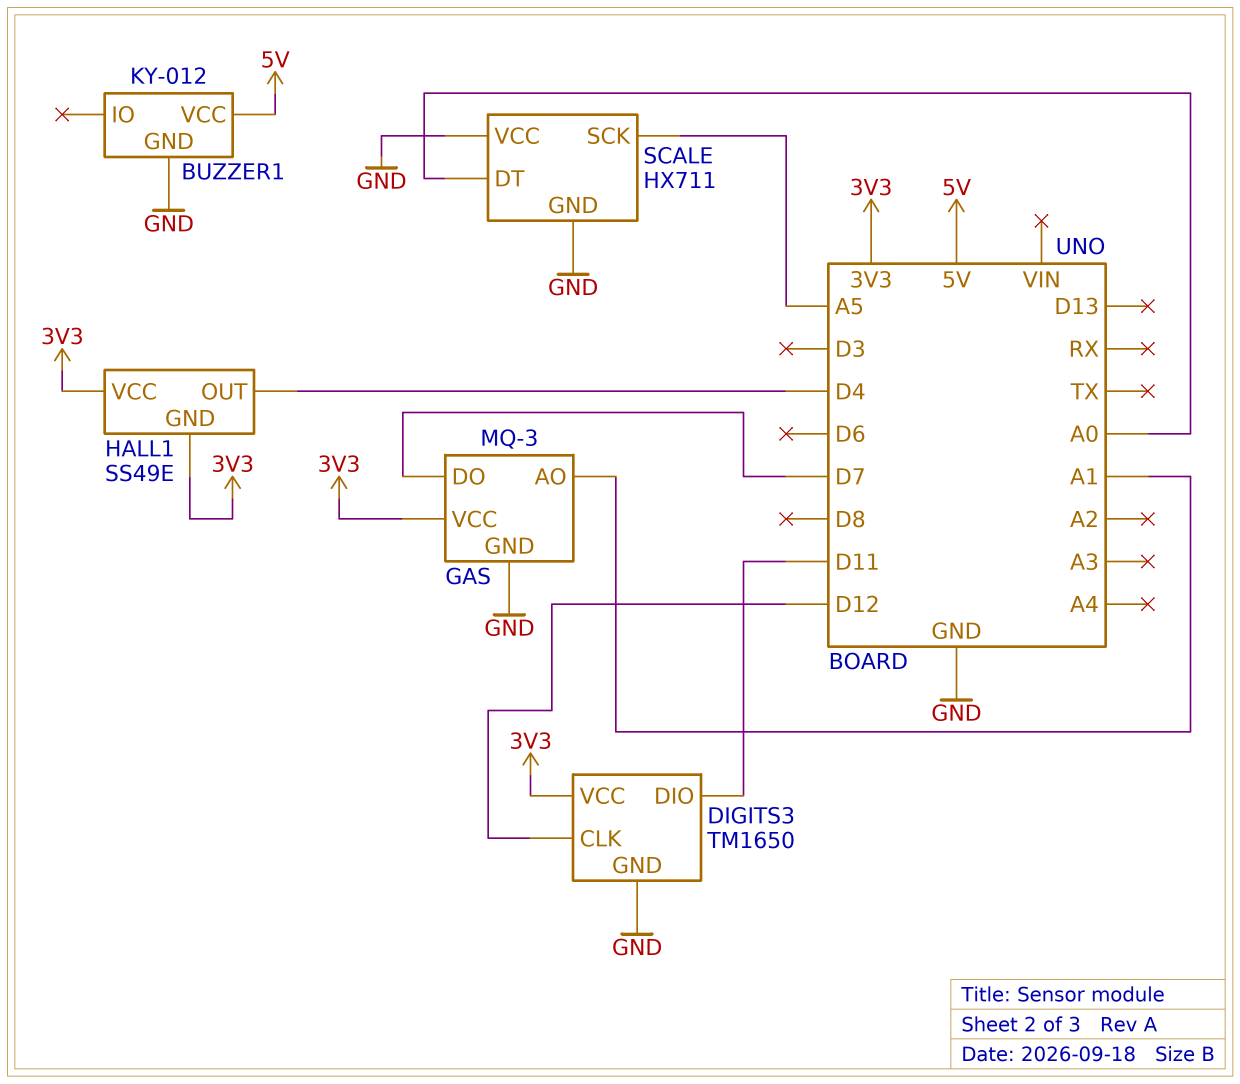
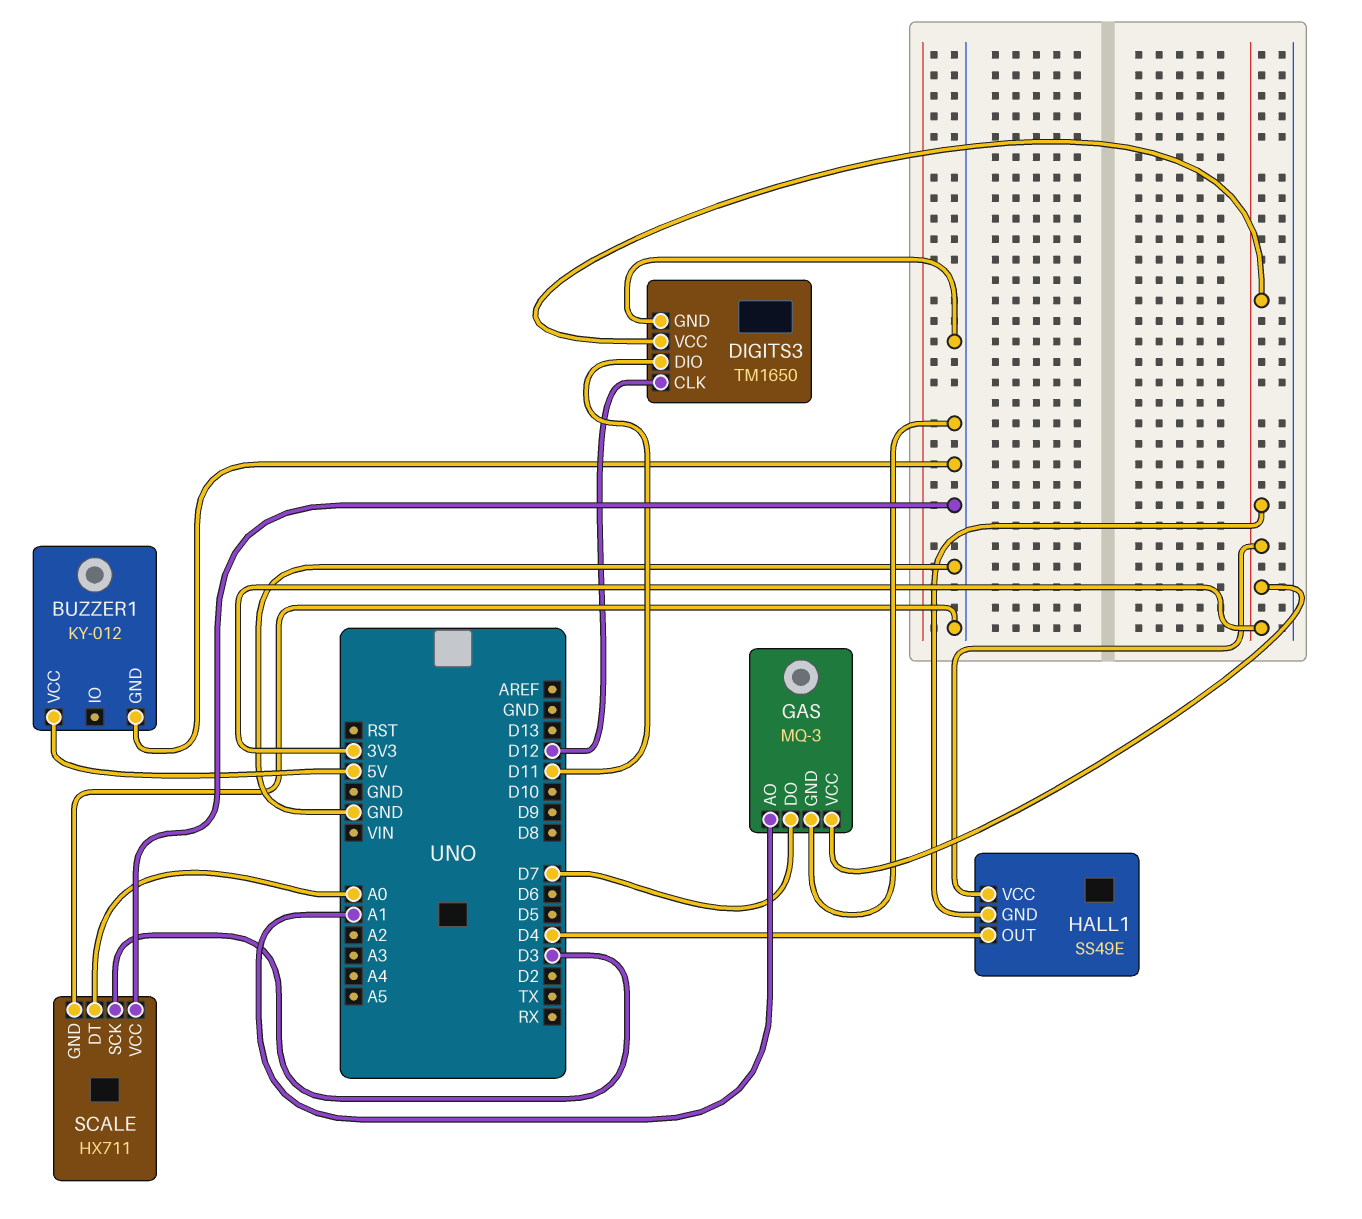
SCALE pin SCK: A5 -> D3

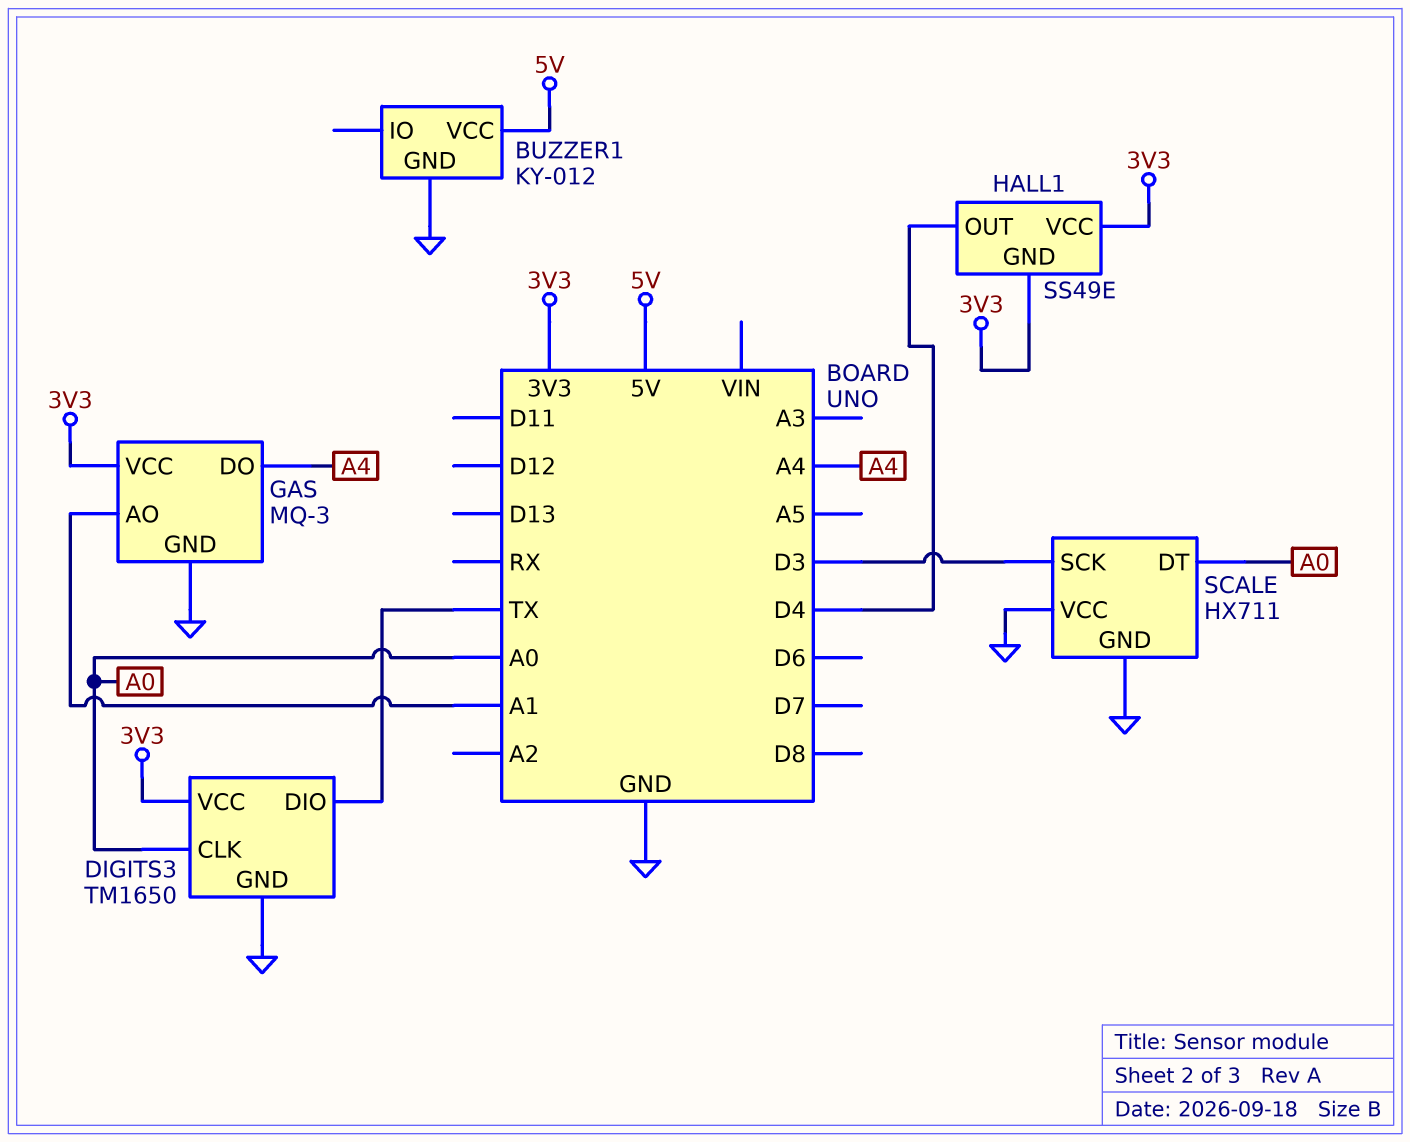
DIGITS3 pin CLK: D12 -> A0
DIGITS3 pin DIO: D11 -> TX
GAS pin DO: D7 -> A4

